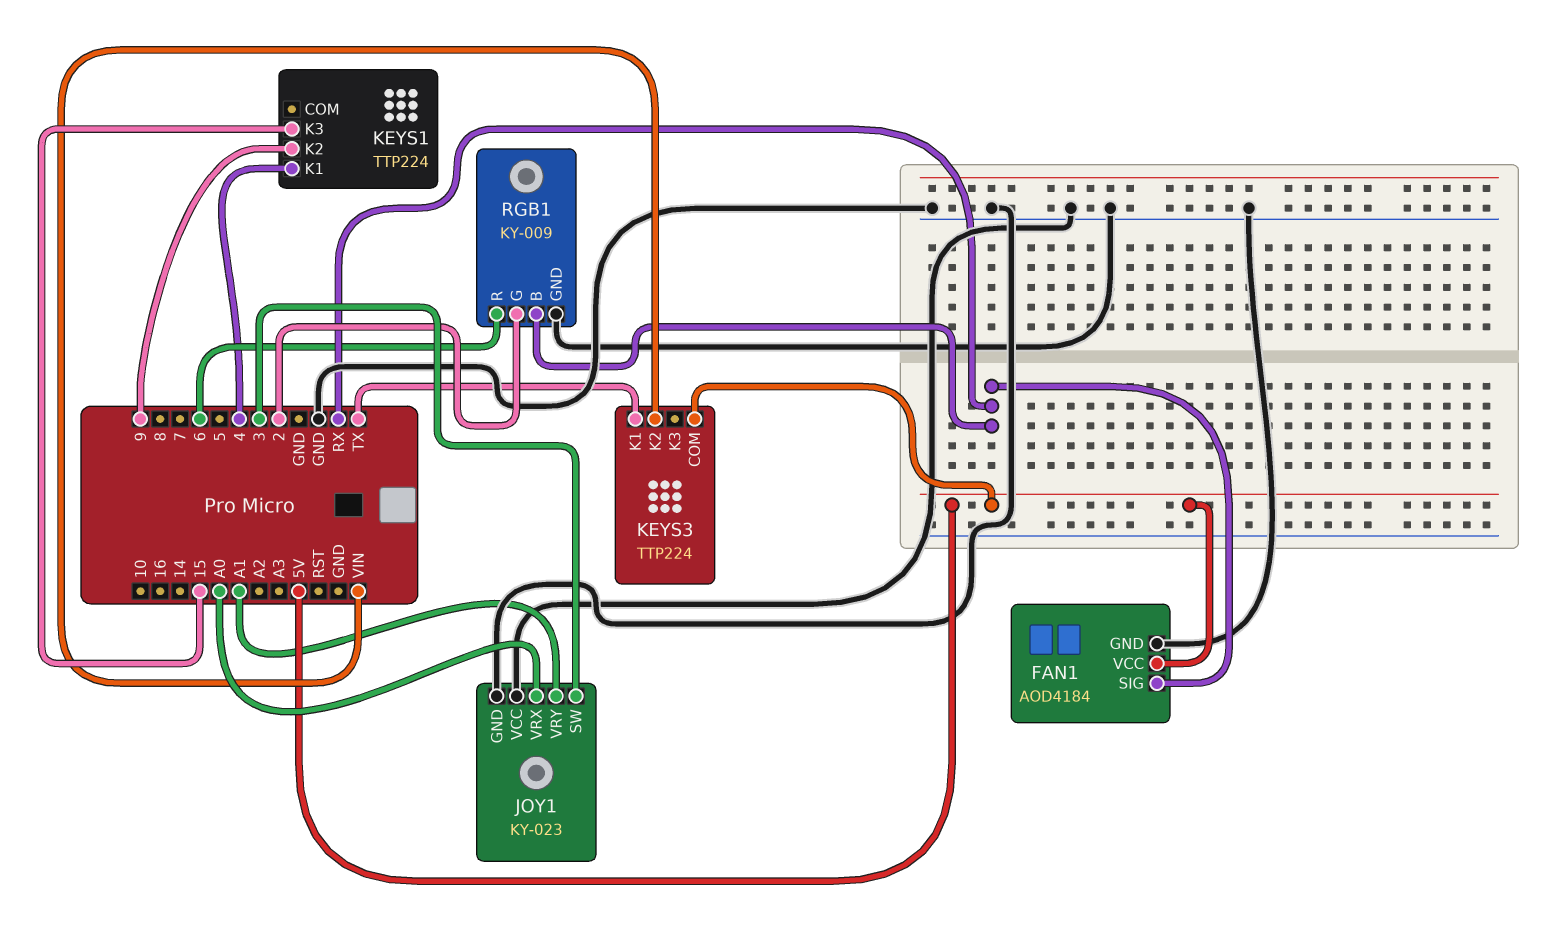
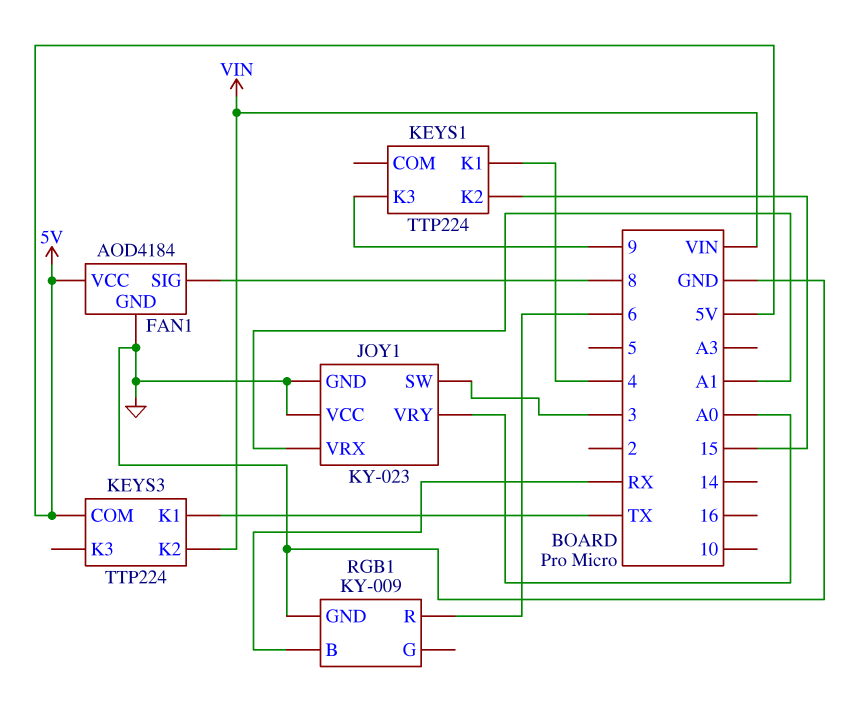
FAN1 pin SIG: RX -> 8
JOY1 pin VRX: A0 -> A1
JOY1 pin VRY: A1 -> A0
KEYS1 pin K2: 9 -> 15
KEYS1 pin K3: 15 -> 9
RGB1 pin G: 2 -> none

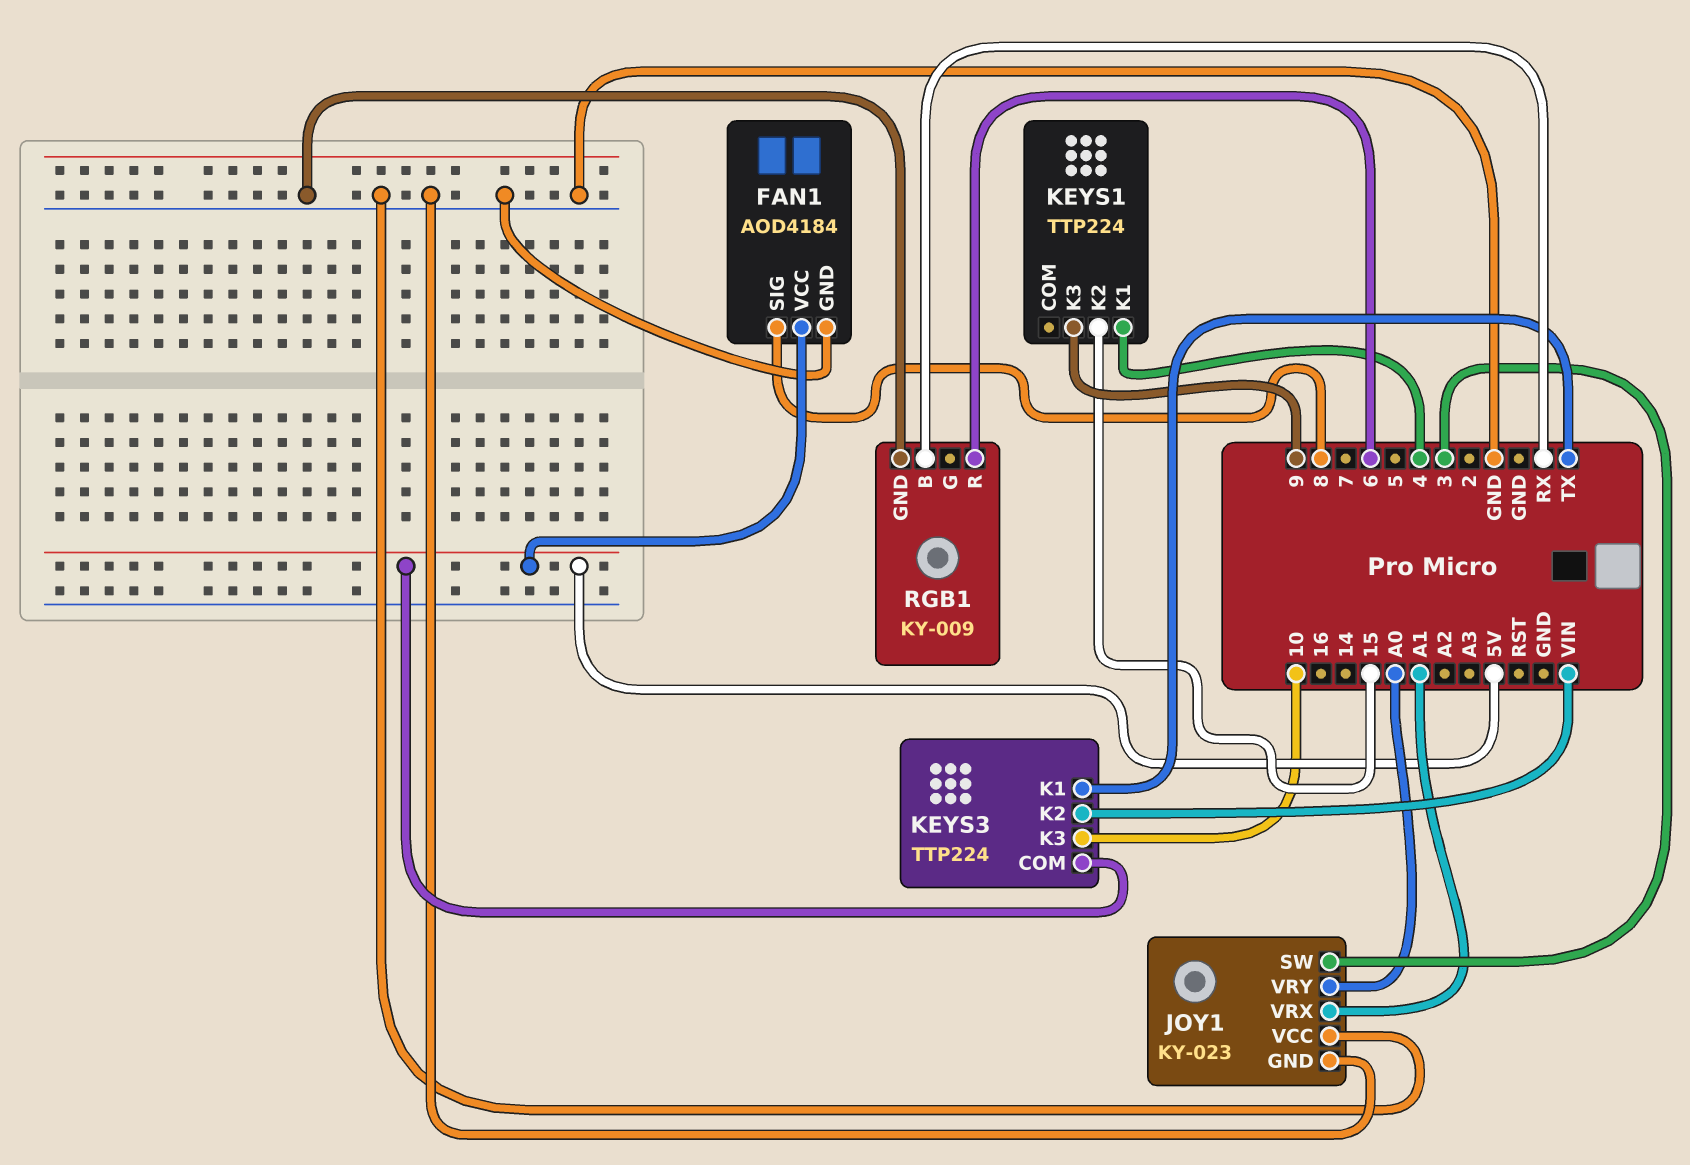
KEYS3 pin K3: none -> 10

